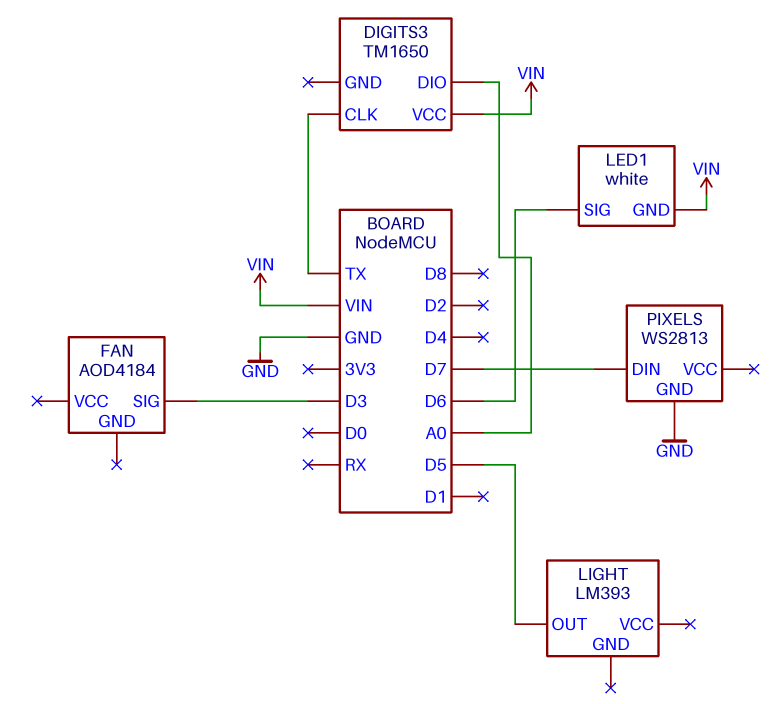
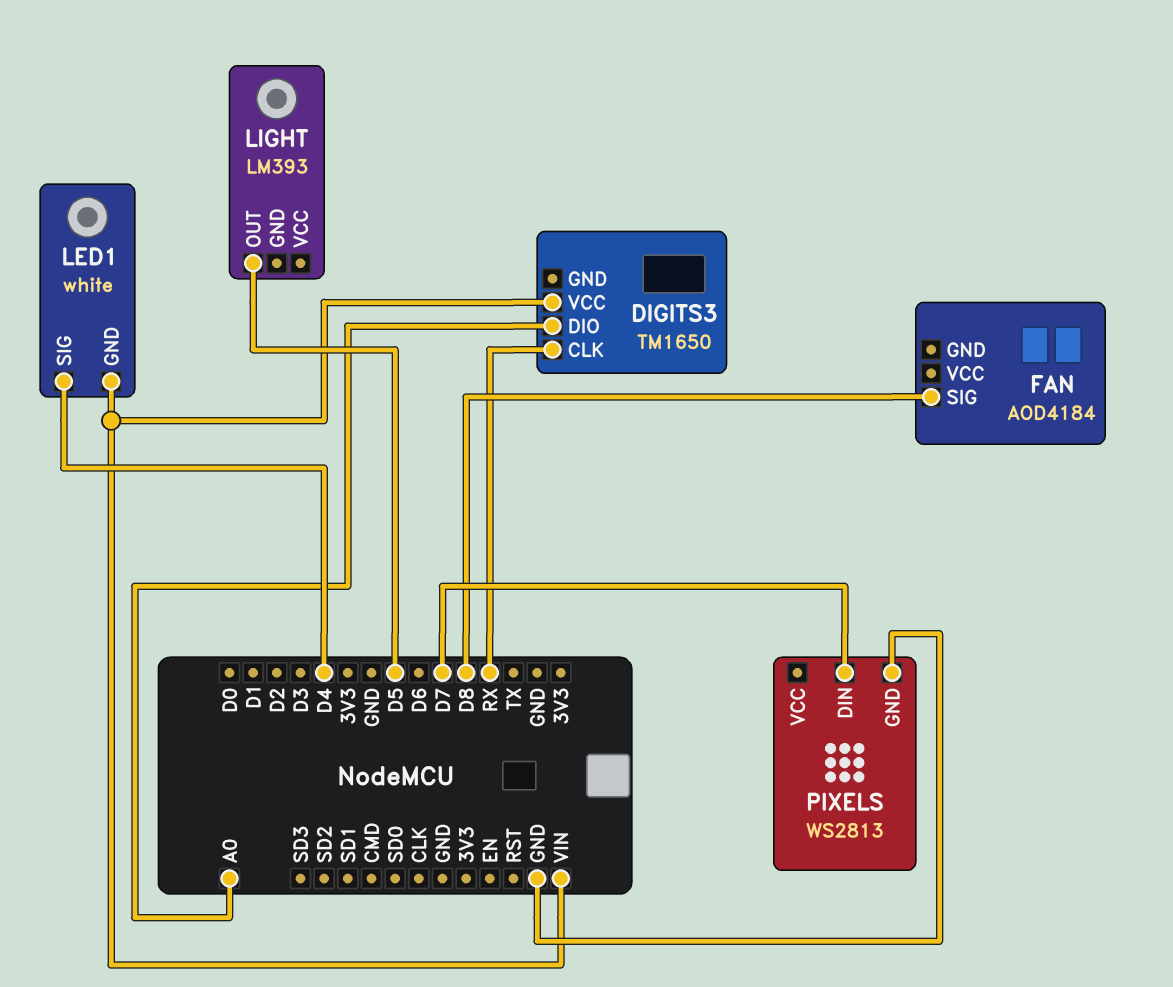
DIGITS3 pin CLK: TX -> RX
FAN pin SIG: D3 -> D8
LED1 pin SIG: D6 -> D4

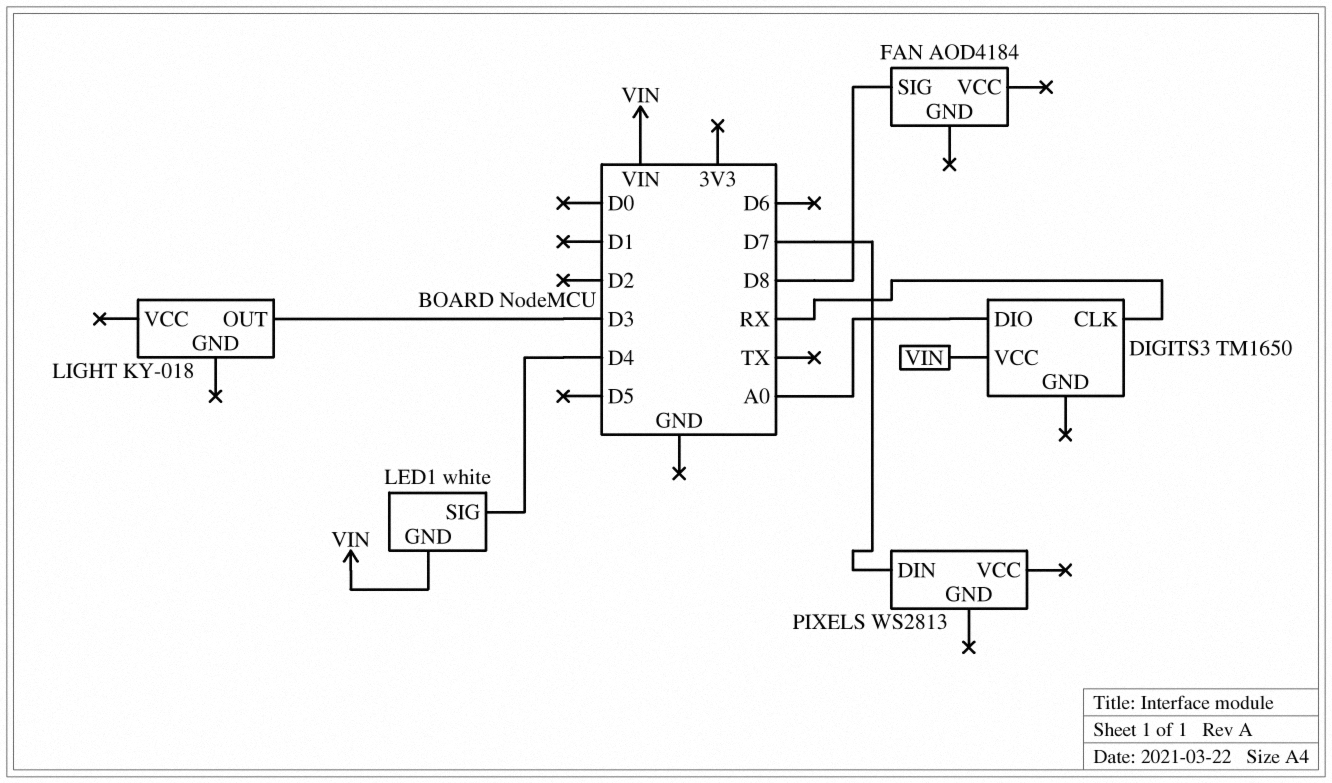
LIGHT: LM393 -> KY-018
LIGHT pin OUT: D5 -> D3
PIXELS pin GND: GND -> none

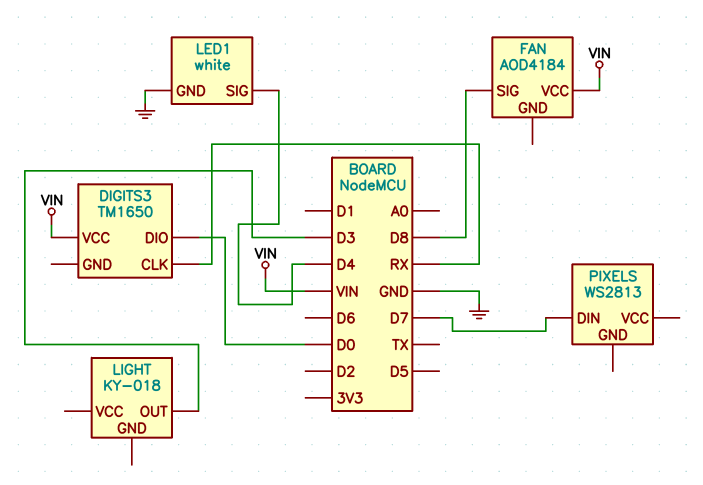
DIGITS3 pin DIO: A0 -> D0
FAN pin VCC: none -> VIN
LED1 pin GND: VIN -> GND

